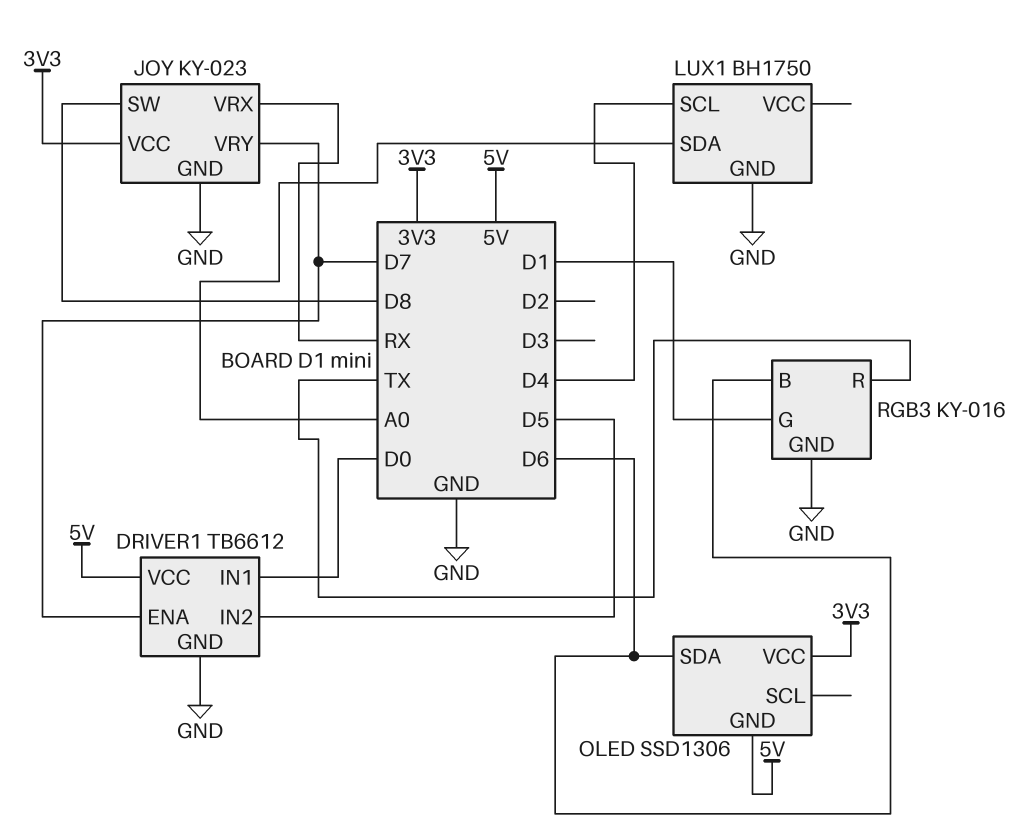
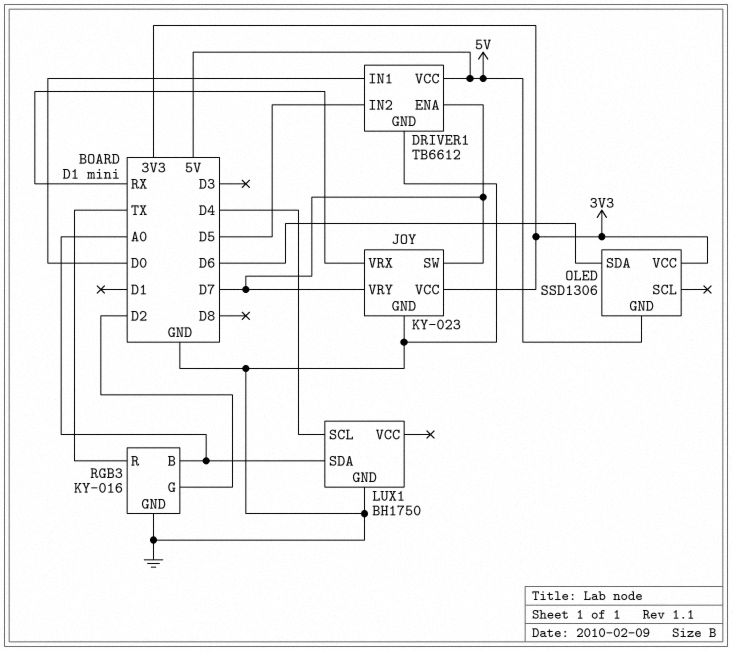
JOY pin SW: D8 -> D7
RGB3 pin B: D6 -> A0
RGB3 pin G: D1 -> D2

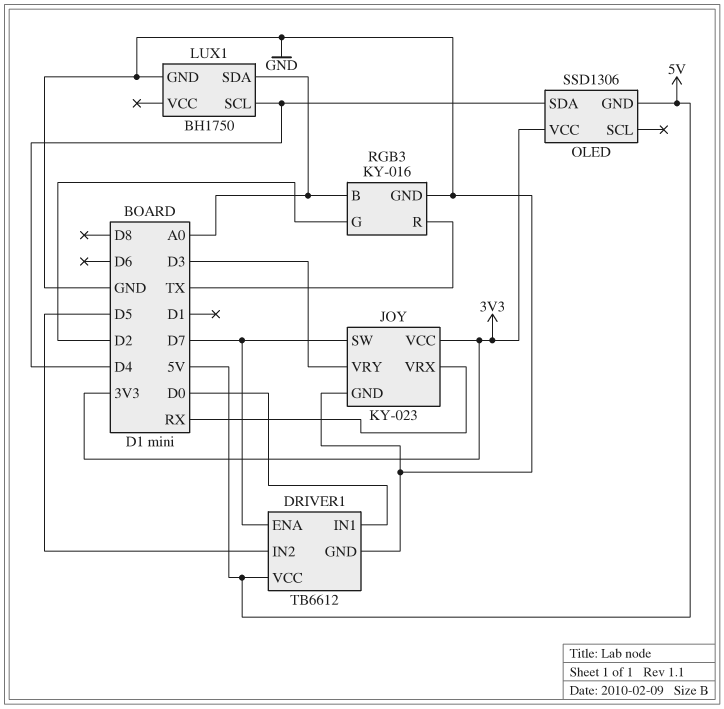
JOY pin VRY: D7 -> D3
OLED pin SDA: D6 -> D4

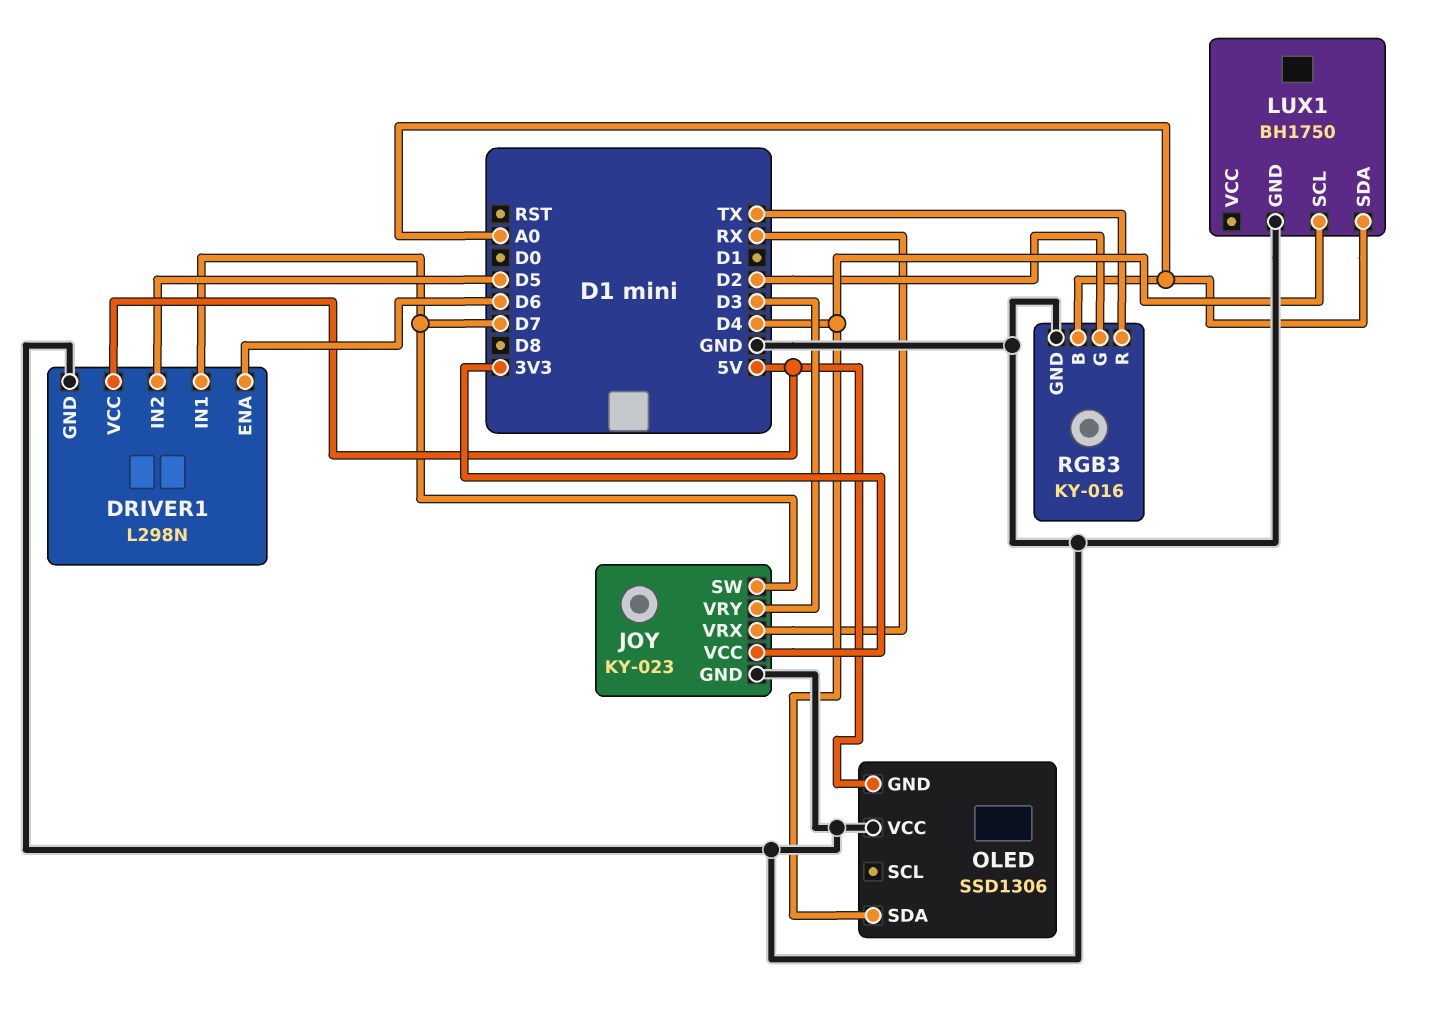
DRIVER1: TB6612 -> L298N
DRIVER1 pin ENA: D7 -> D6
DRIVER1 pin IN1: D0 -> D7
OLED pin VCC: 3V3 -> GND

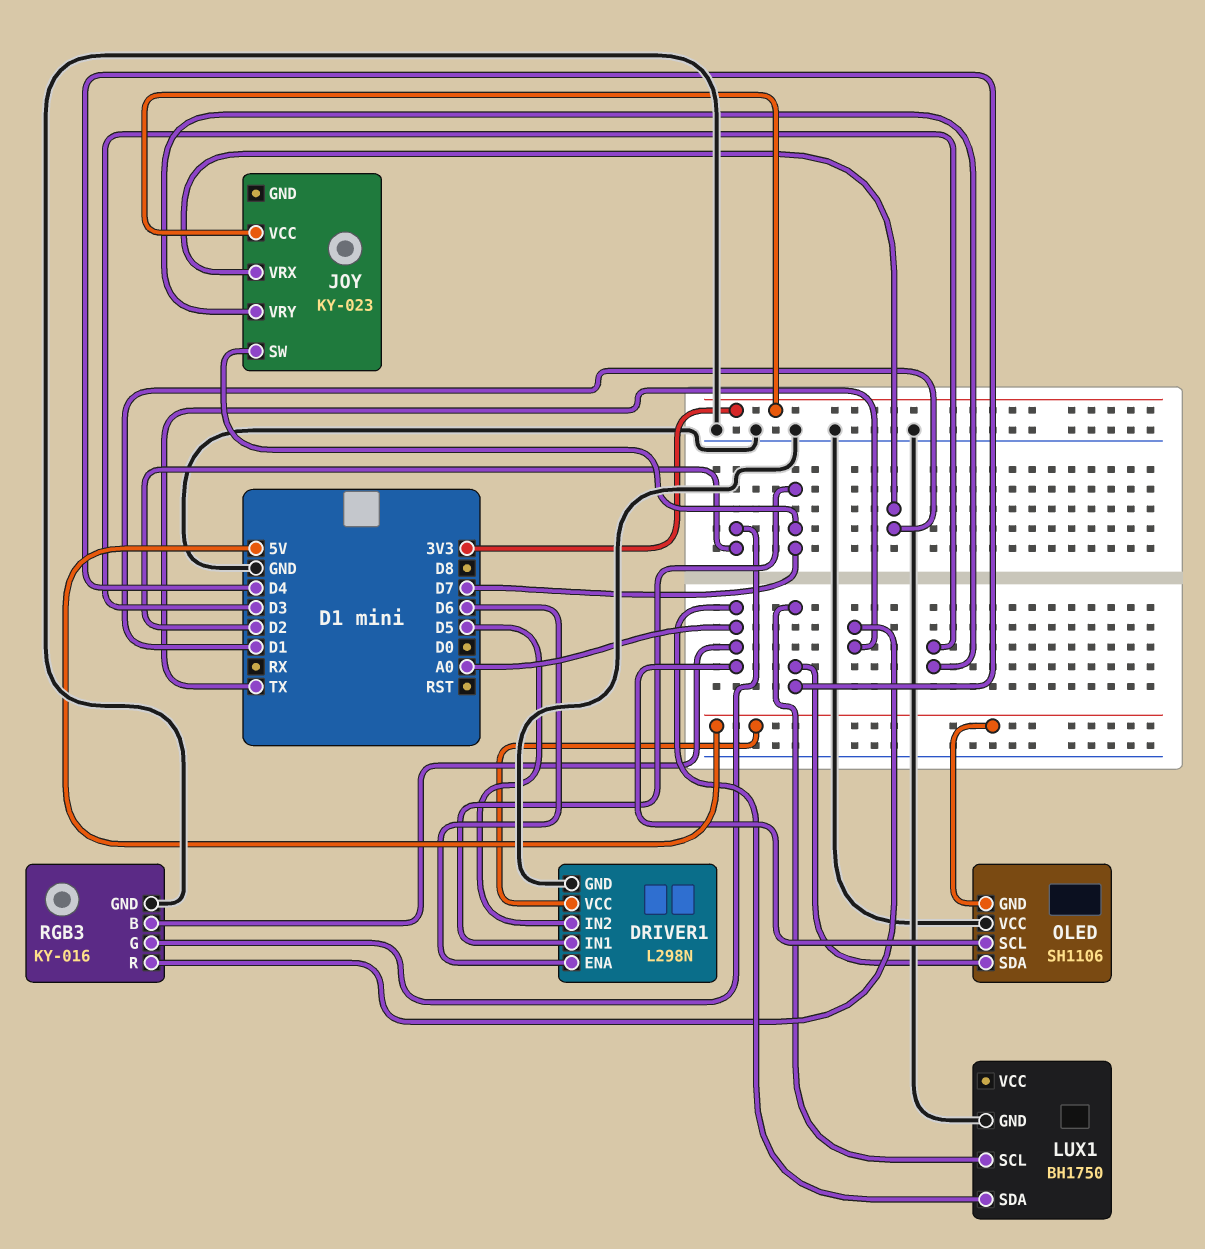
JOY pin GND: GND -> none
JOY pin VRX: RX -> D1
OLED: SSD1306 -> SH1106
OLED pin SCL: none -> A0

